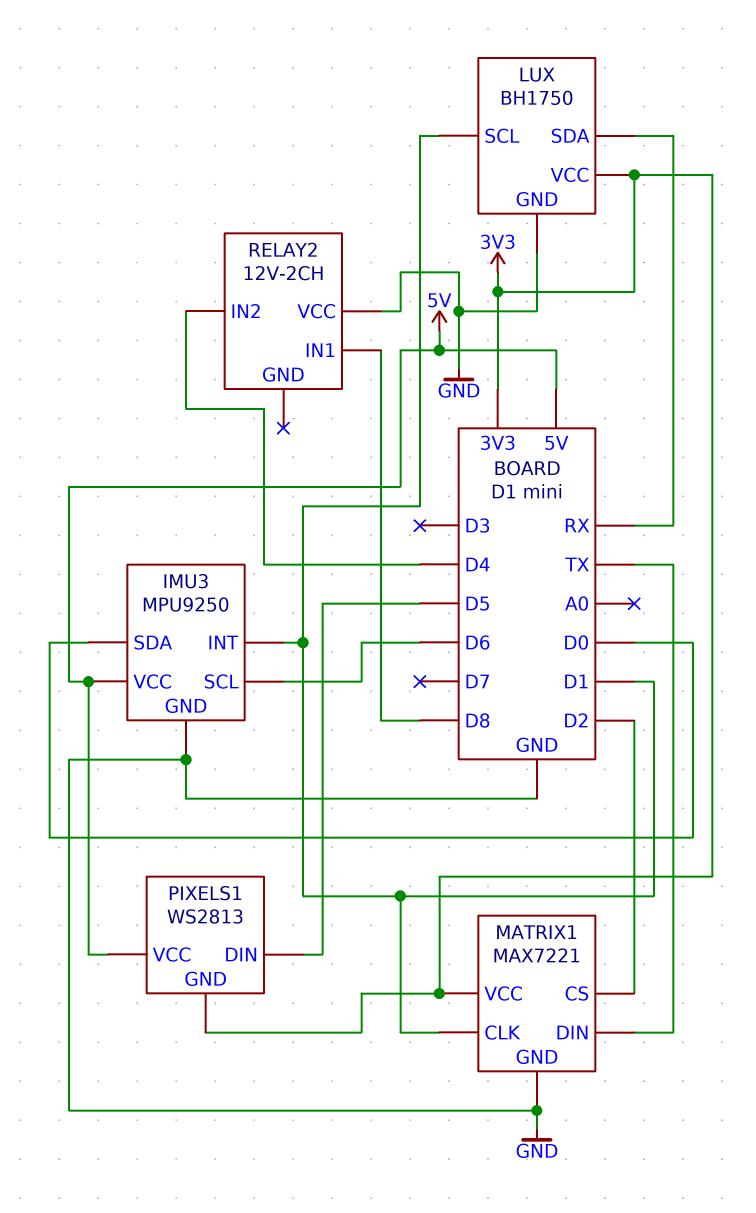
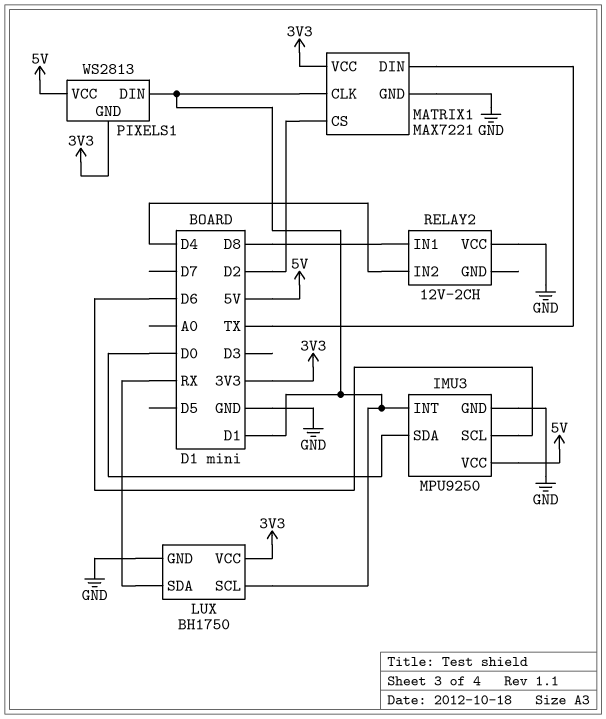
PIXELS1 pin DIN: D5 -> D1

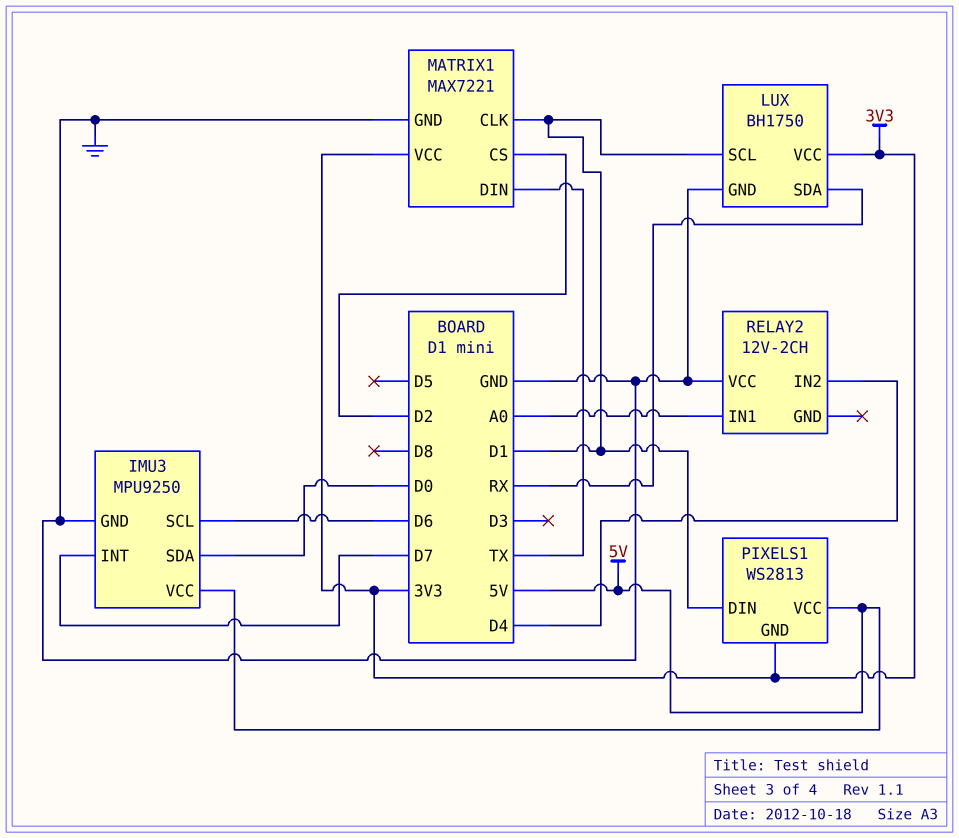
IMU3 pin INT: D1 -> D7
RELAY2 pin IN1: D8 -> A0

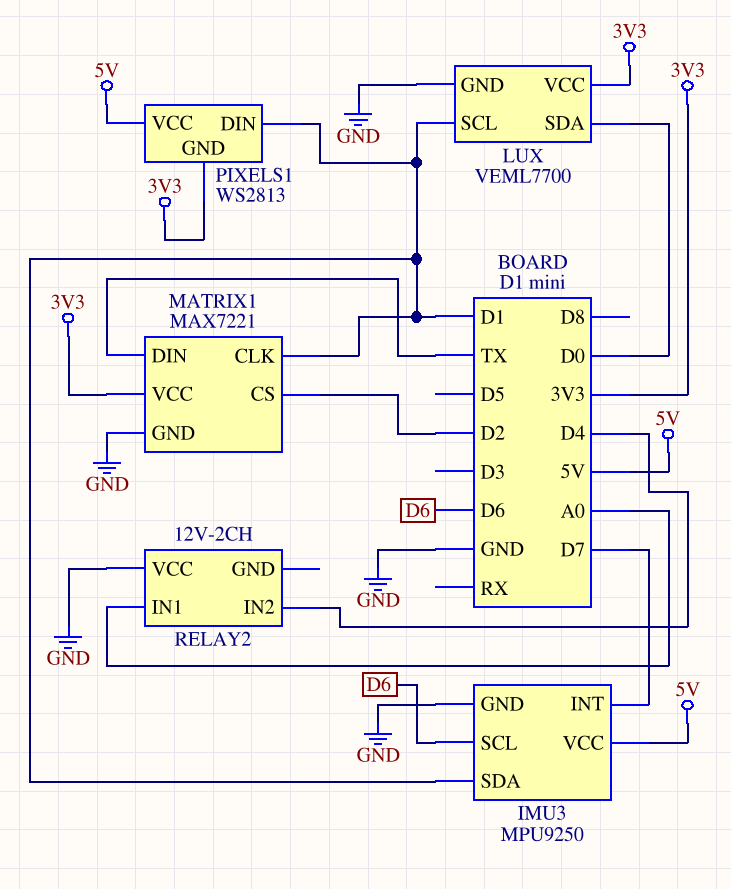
IMU3 pin SDA: D0 -> D1
LUX: BH1750 -> VEML7700
LUX pin SDA: RX -> D0

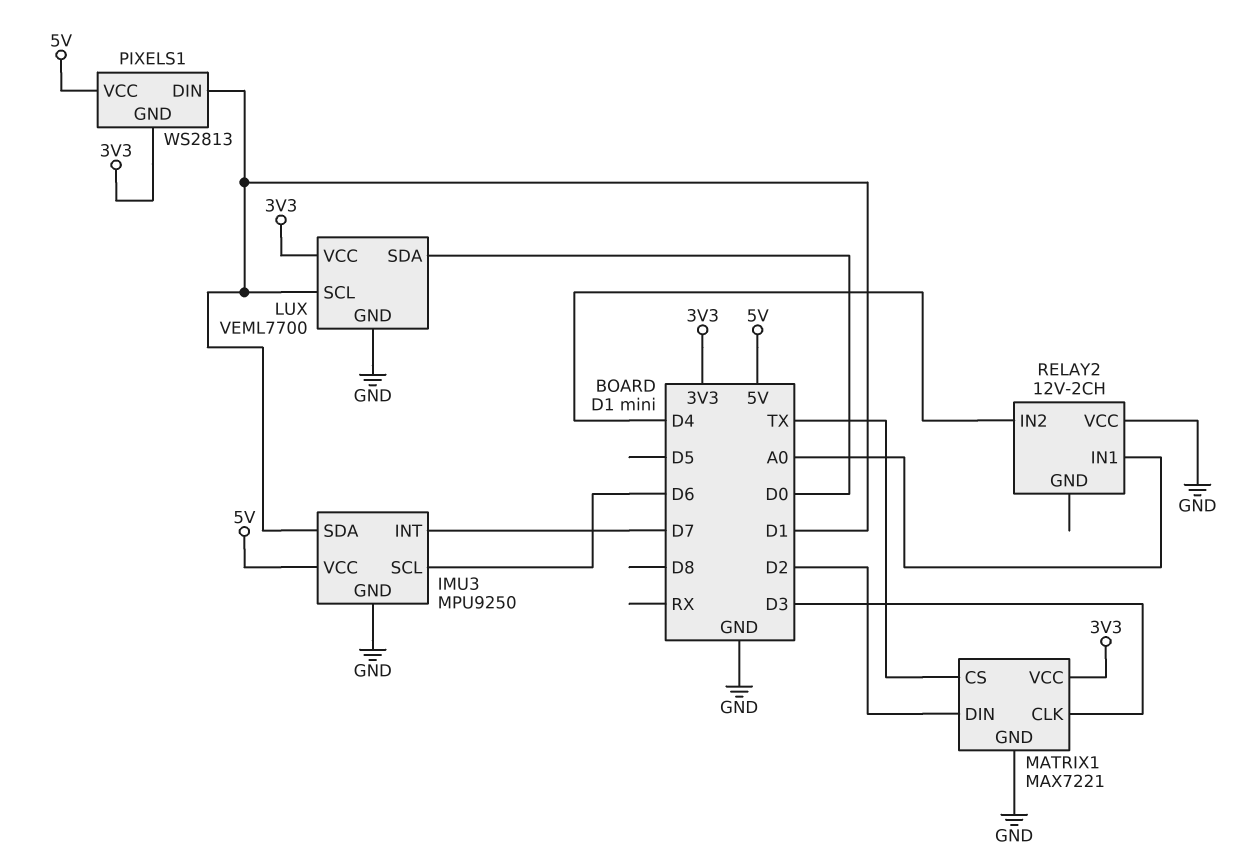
MATRIX1 pin CLK: D1 -> D3
MATRIX1 pin CS: D2 -> TX
MATRIX1 pin DIN: TX -> D2

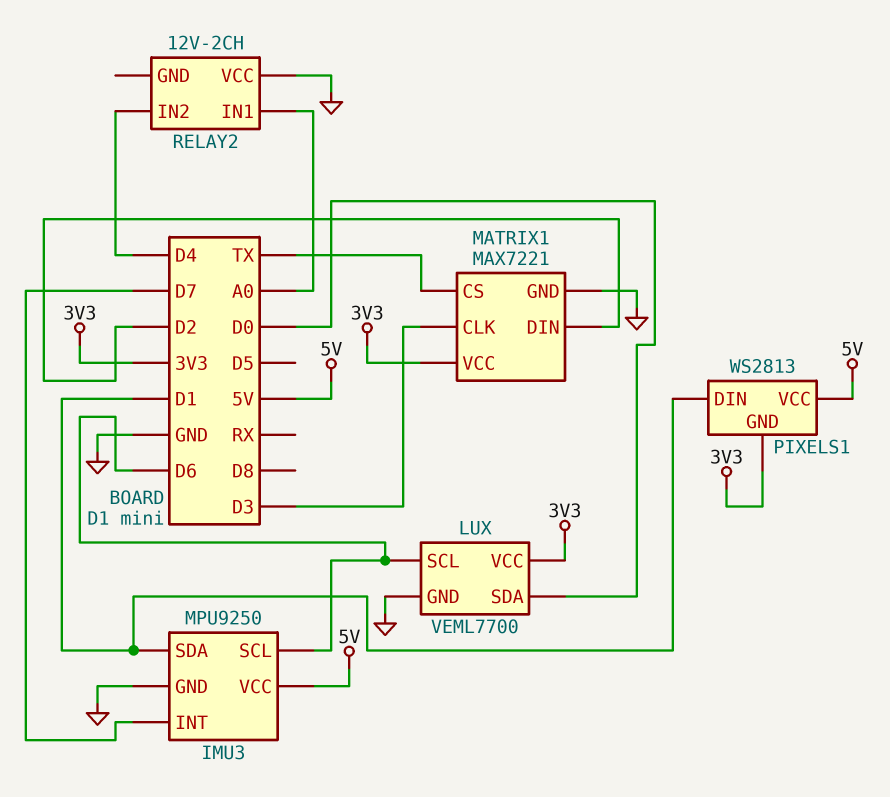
LUX pin SCL: D1 -> D6

